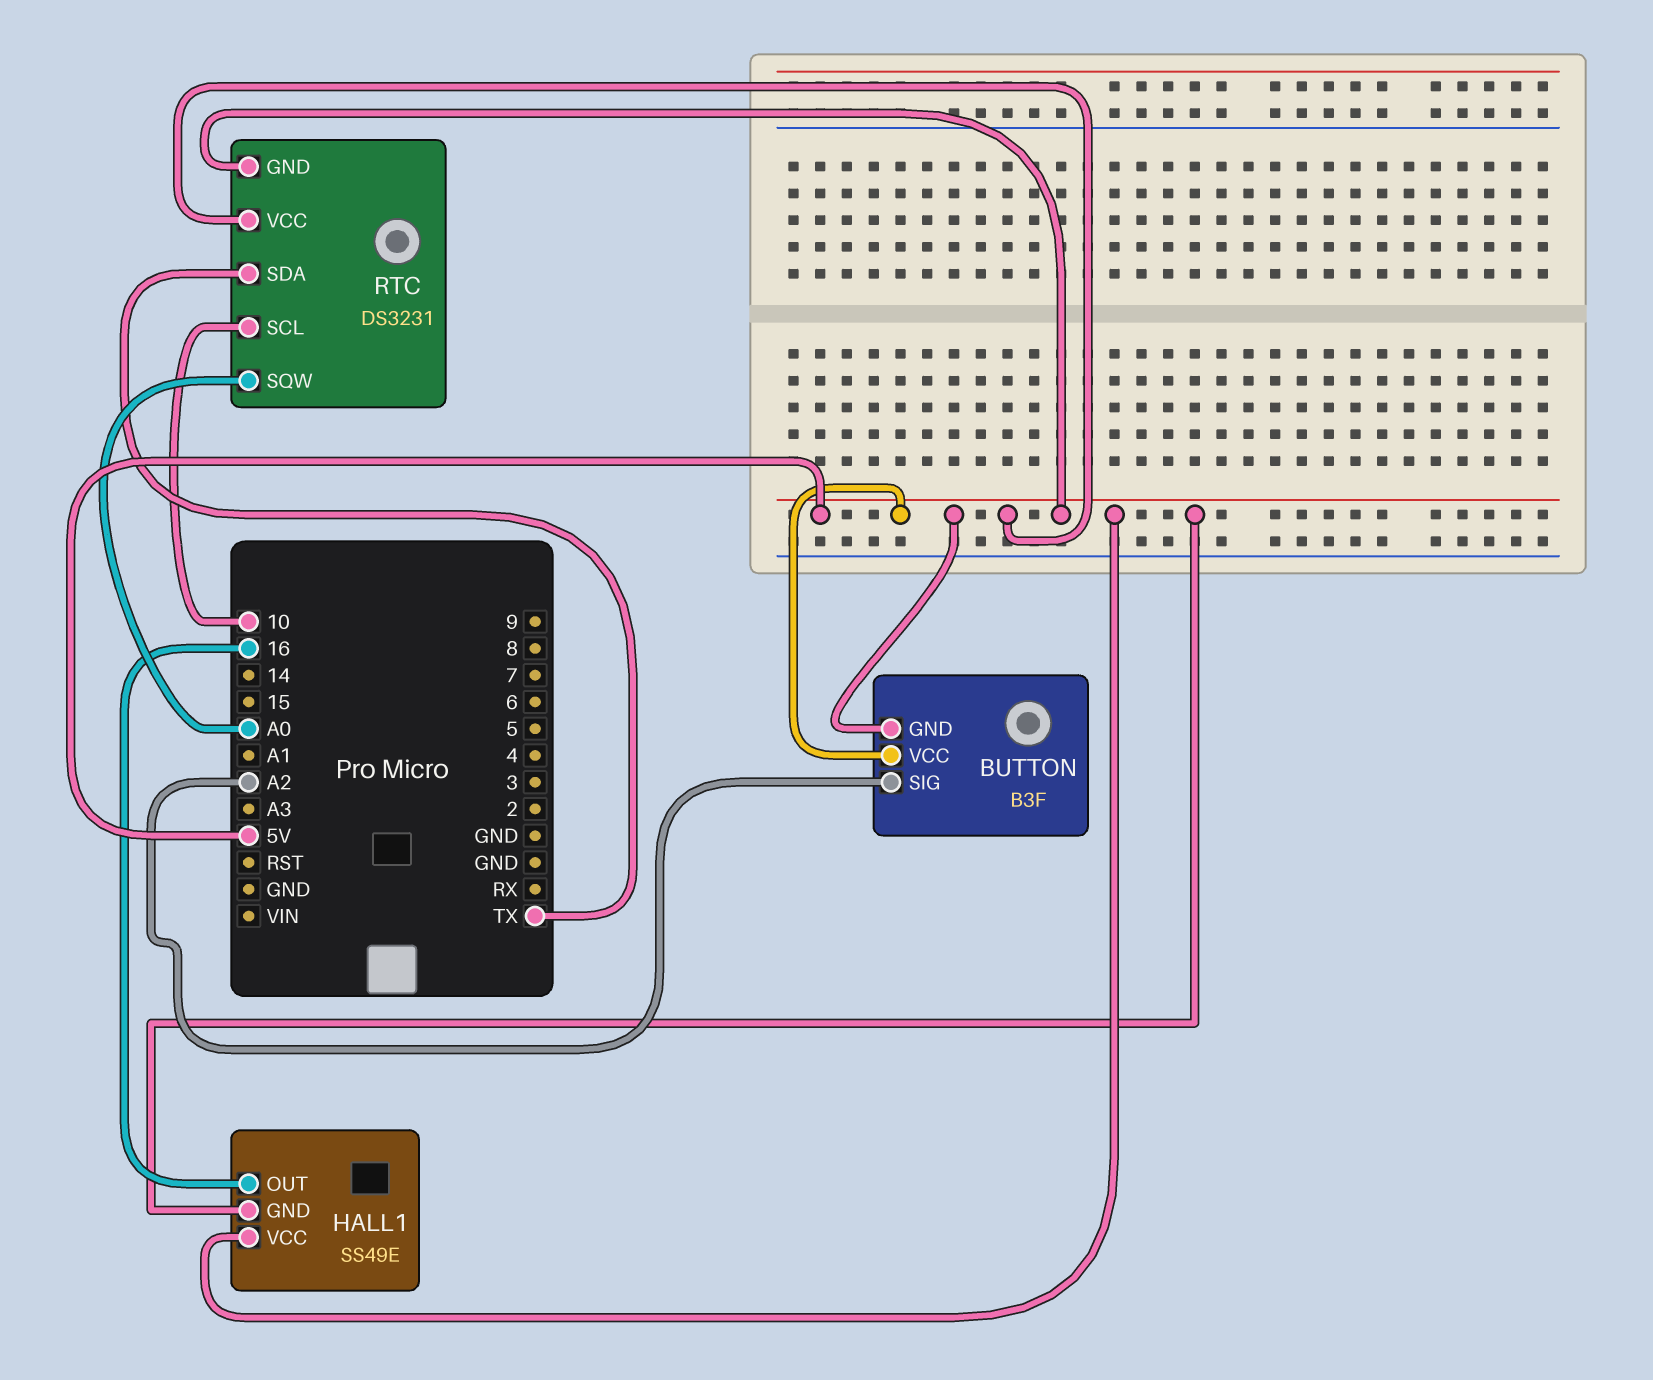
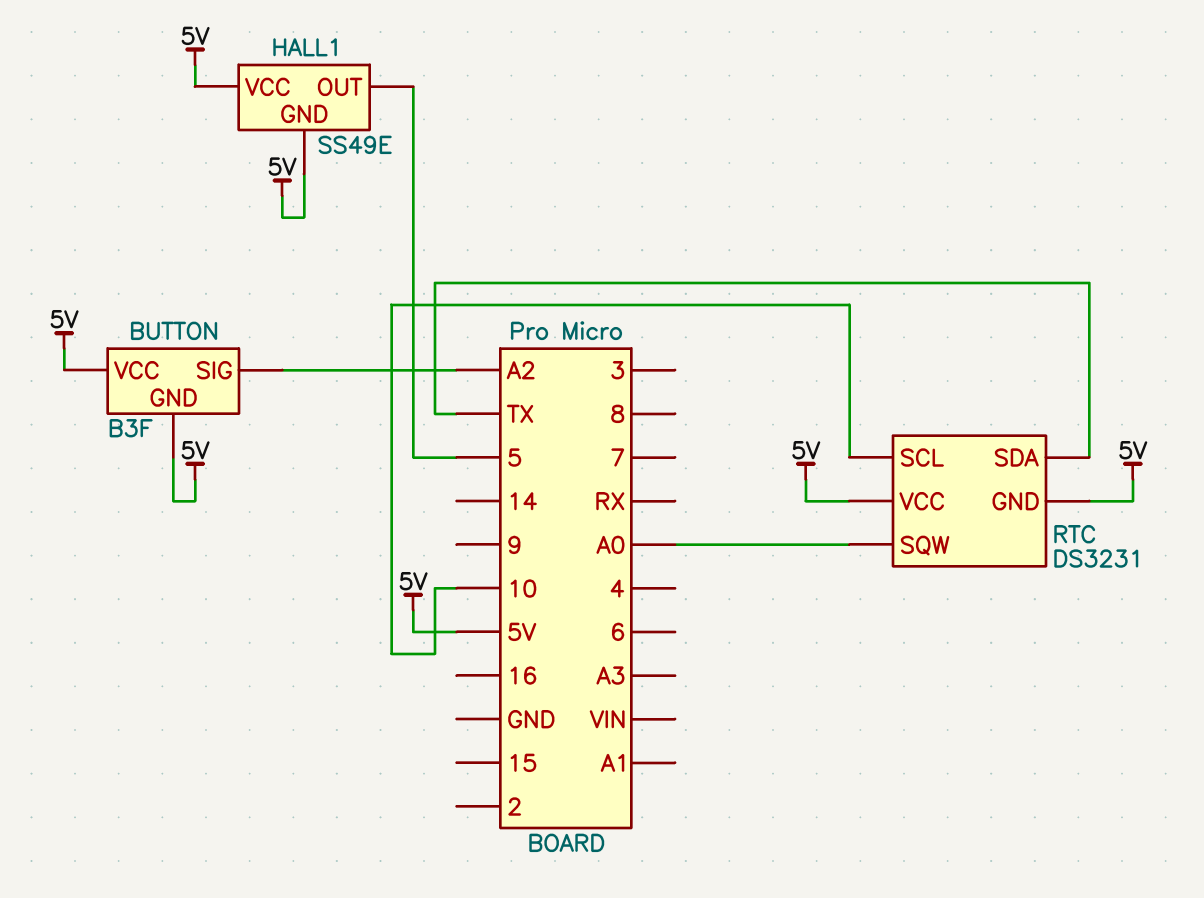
HALL1 pin OUT: 16 -> 5

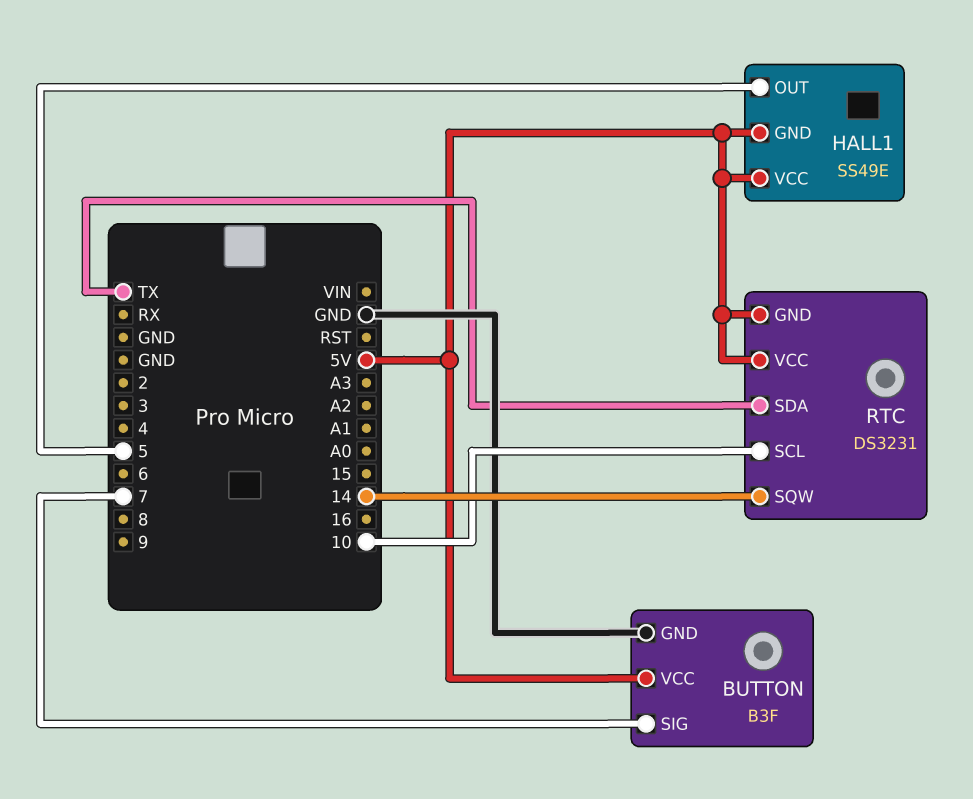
BUTTON pin GND: 5V -> GND
BUTTON pin SIG: A2 -> 7
RTC pin SQW: A0 -> 14

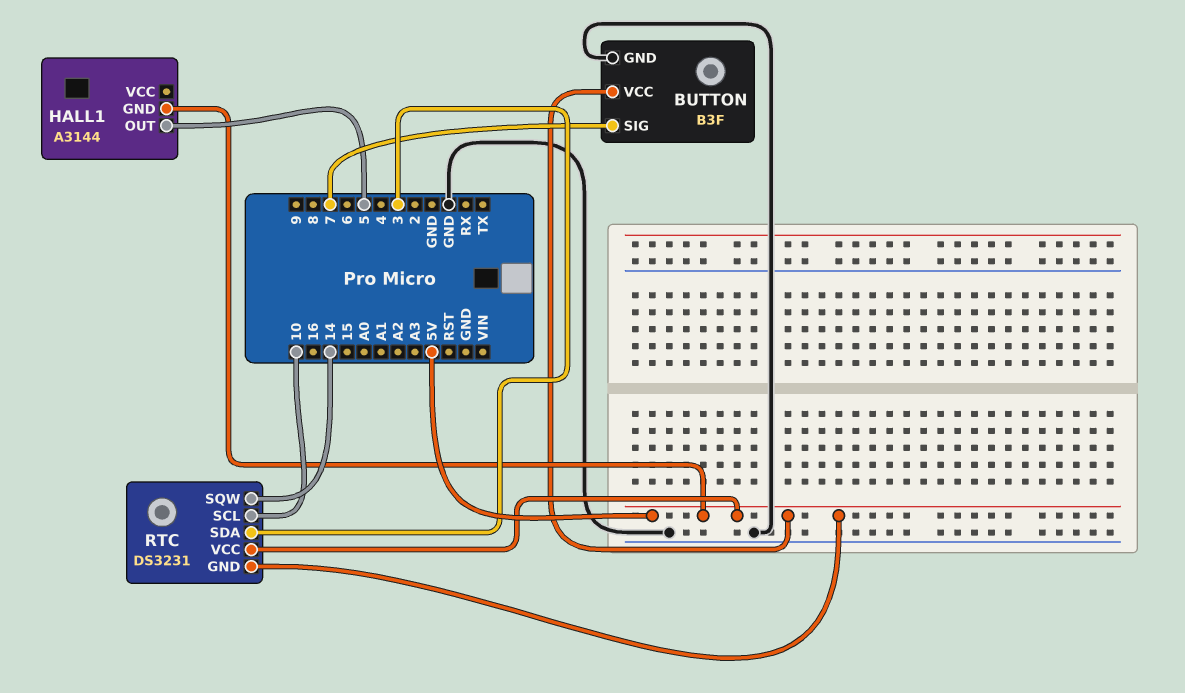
HALL1: SS49E -> A3144
HALL1 pin VCC: 5V -> none
RTC pin SDA: TX -> 3

